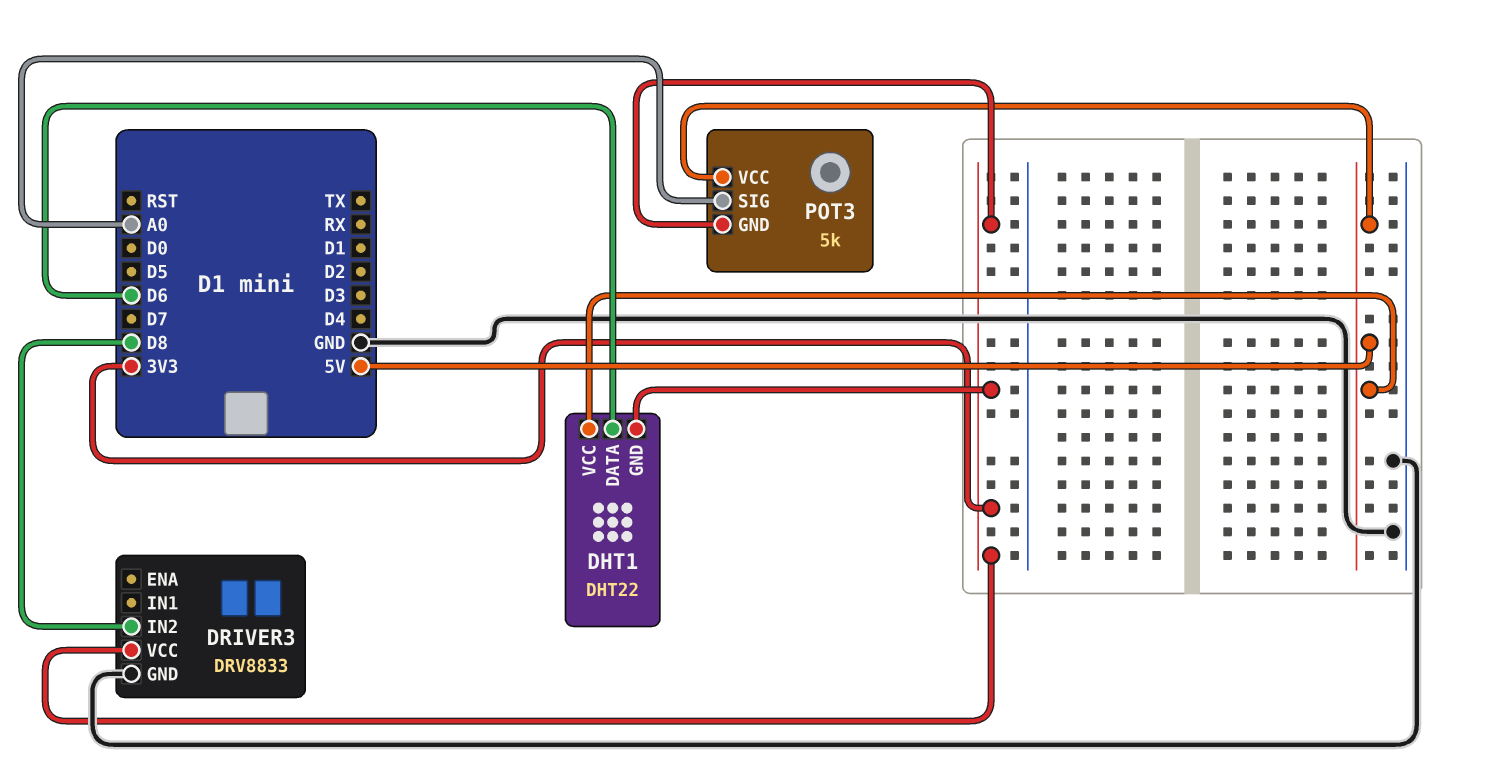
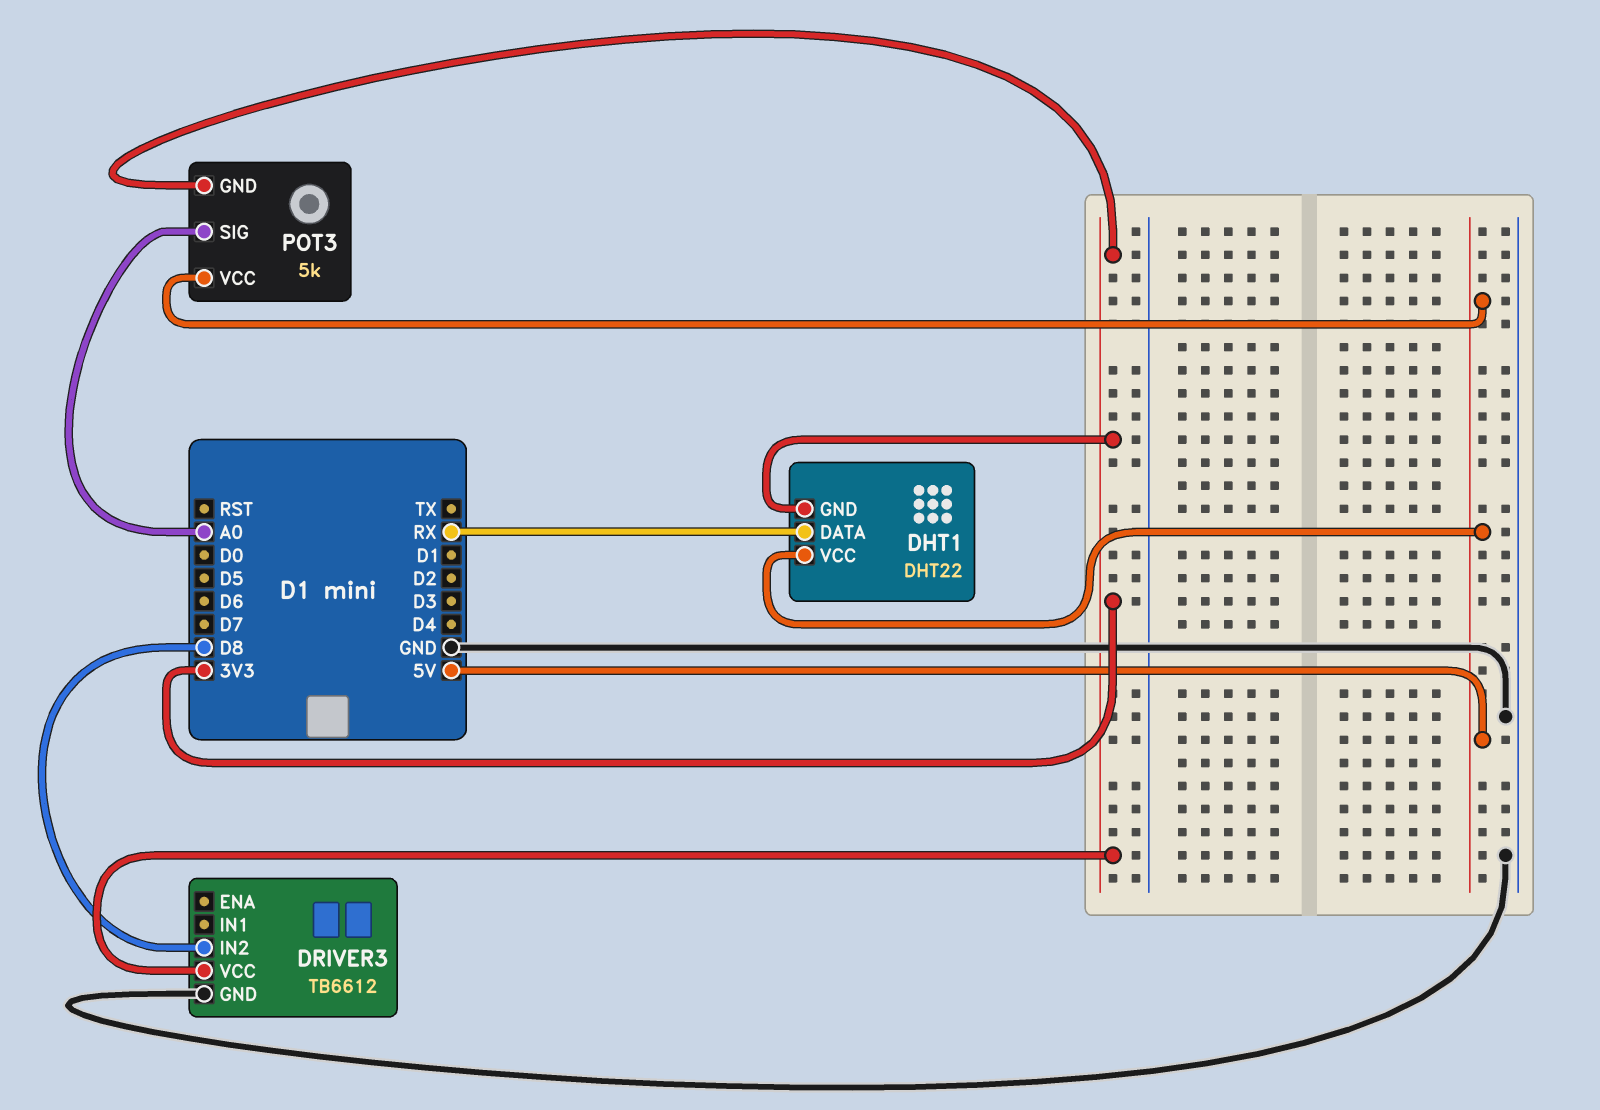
DHT1 pin DATA: D6 -> RX
DRIVER3: DRV8833 -> TB6612

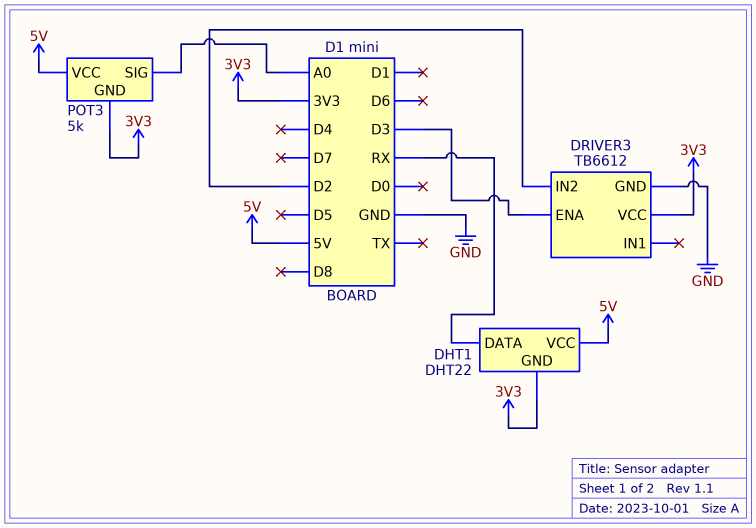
DRIVER3 pin ENA: none -> D3
DRIVER3 pin IN2: D8 -> D2

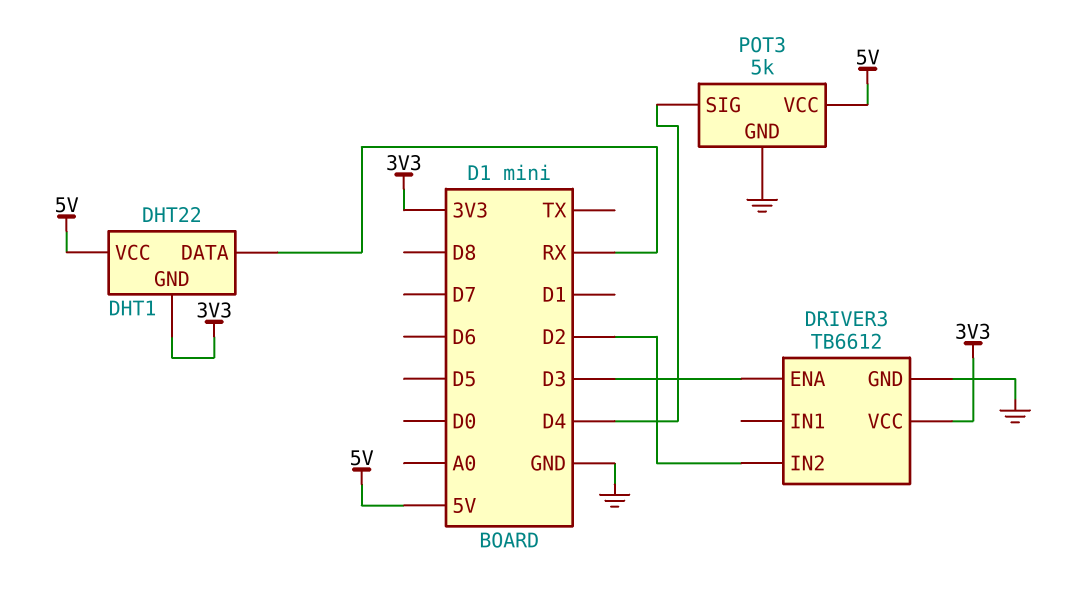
POT3 pin GND: 3V3 -> GND
POT3 pin SIG: A0 -> D4

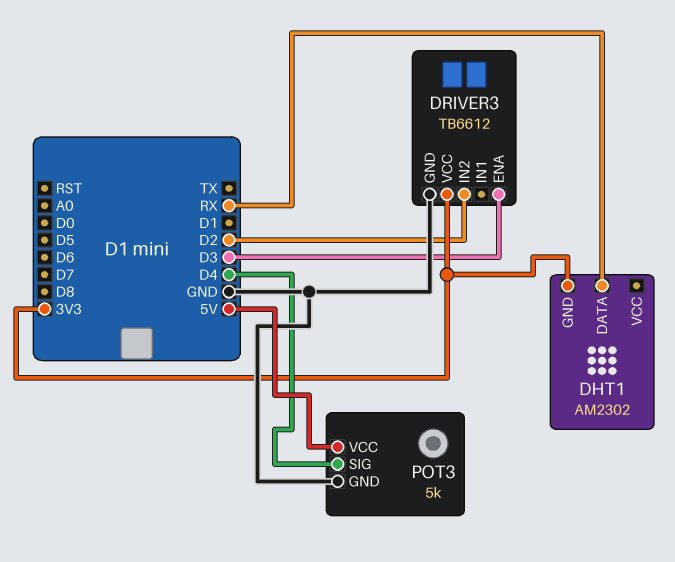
DHT1: DHT22 -> AM2302
DHT1 pin VCC: 5V -> none

